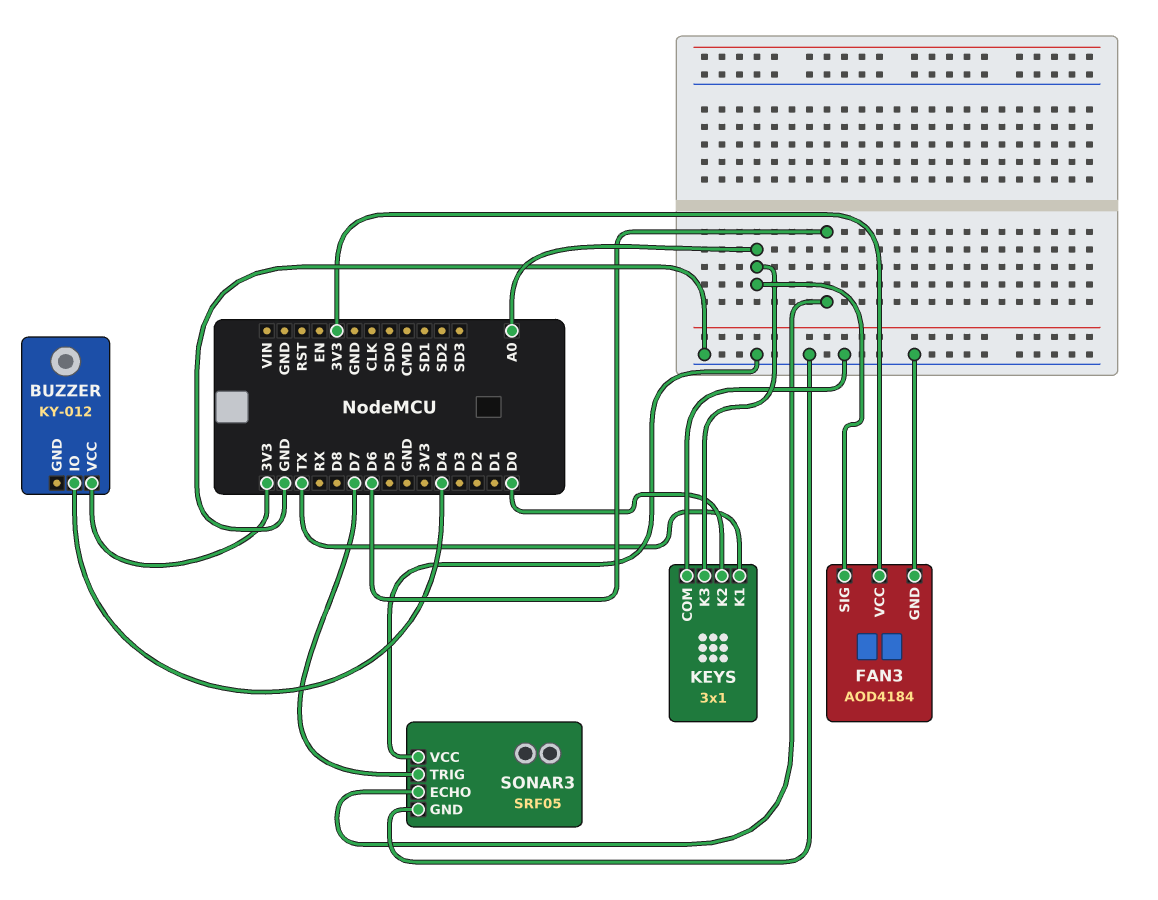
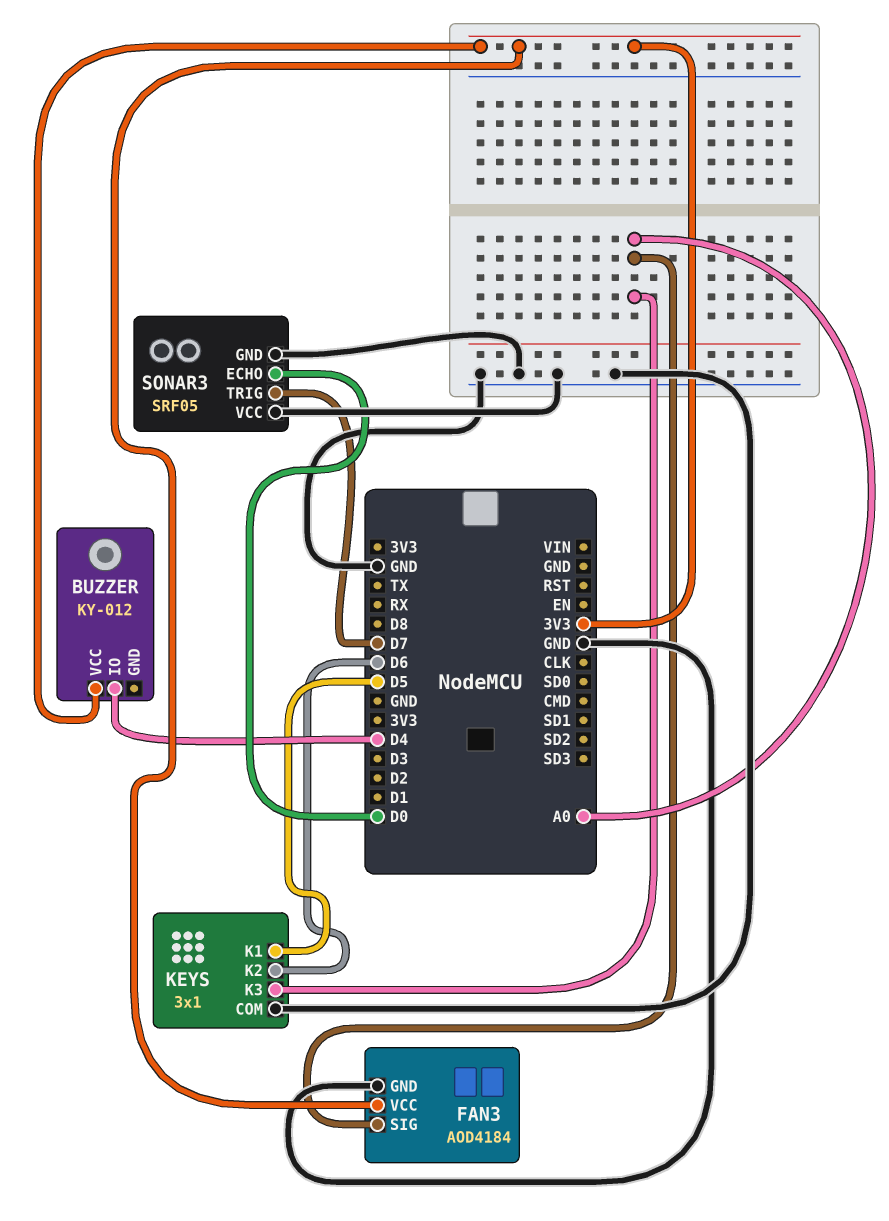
KEYS pin K1: TX -> D5
KEYS pin K2: D0 -> D6
SONAR3 pin ECHO: D6 -> D0

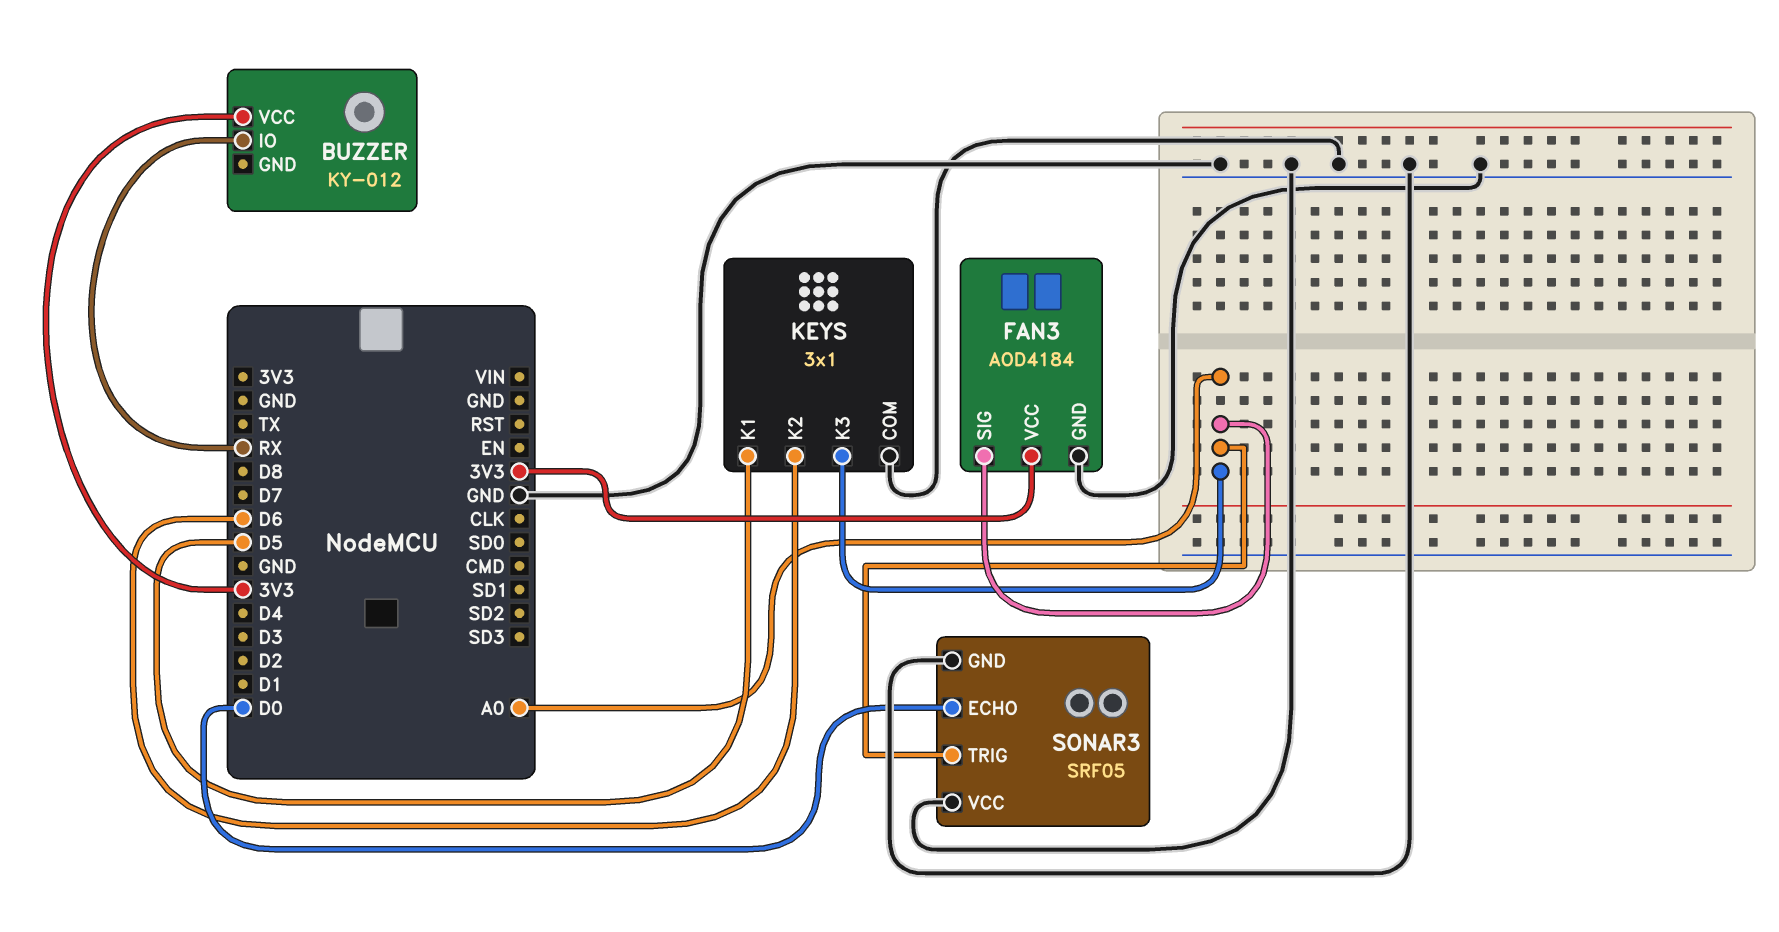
BUZZER pin IO: D4 -> RX
SONAR3 pin TRIG: D7 -> A0

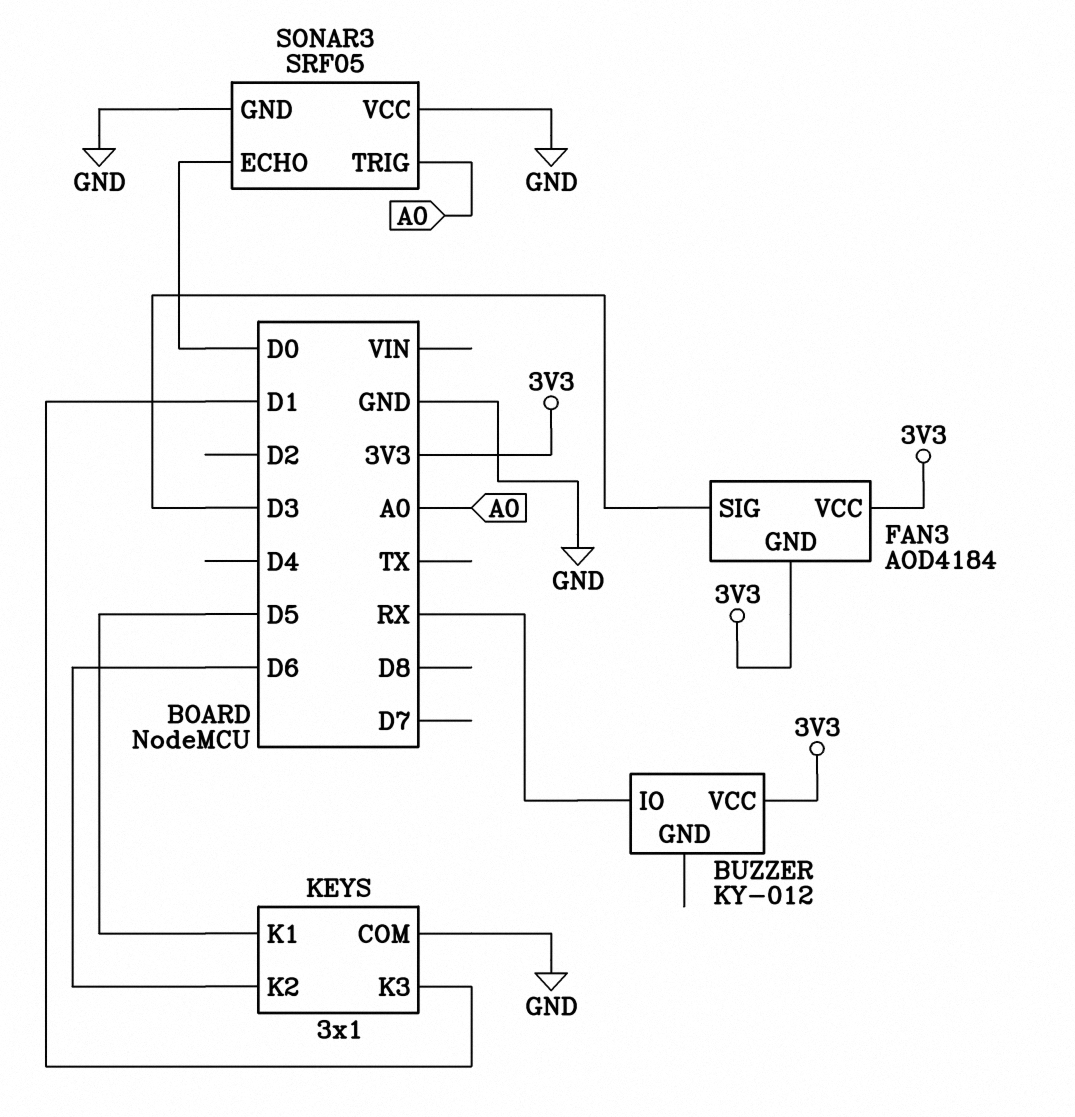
FAN3 pin GND: GND -> 3V3
FAN3 pin SIG: A0 -> D3
KEYS pin K3: A0 -> D1

